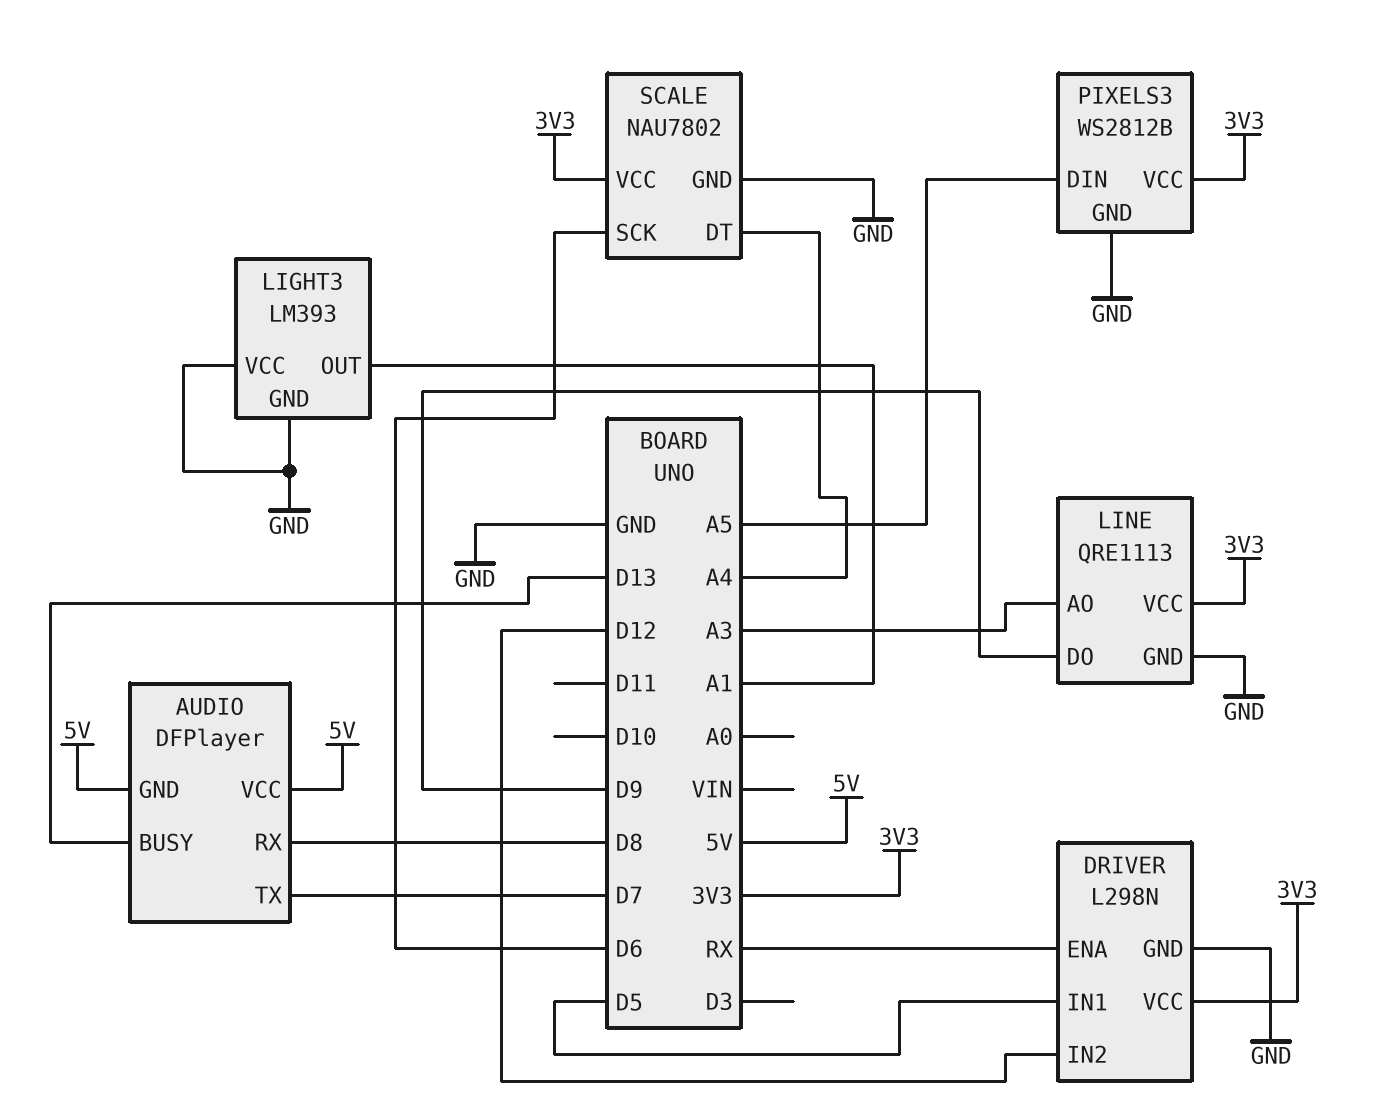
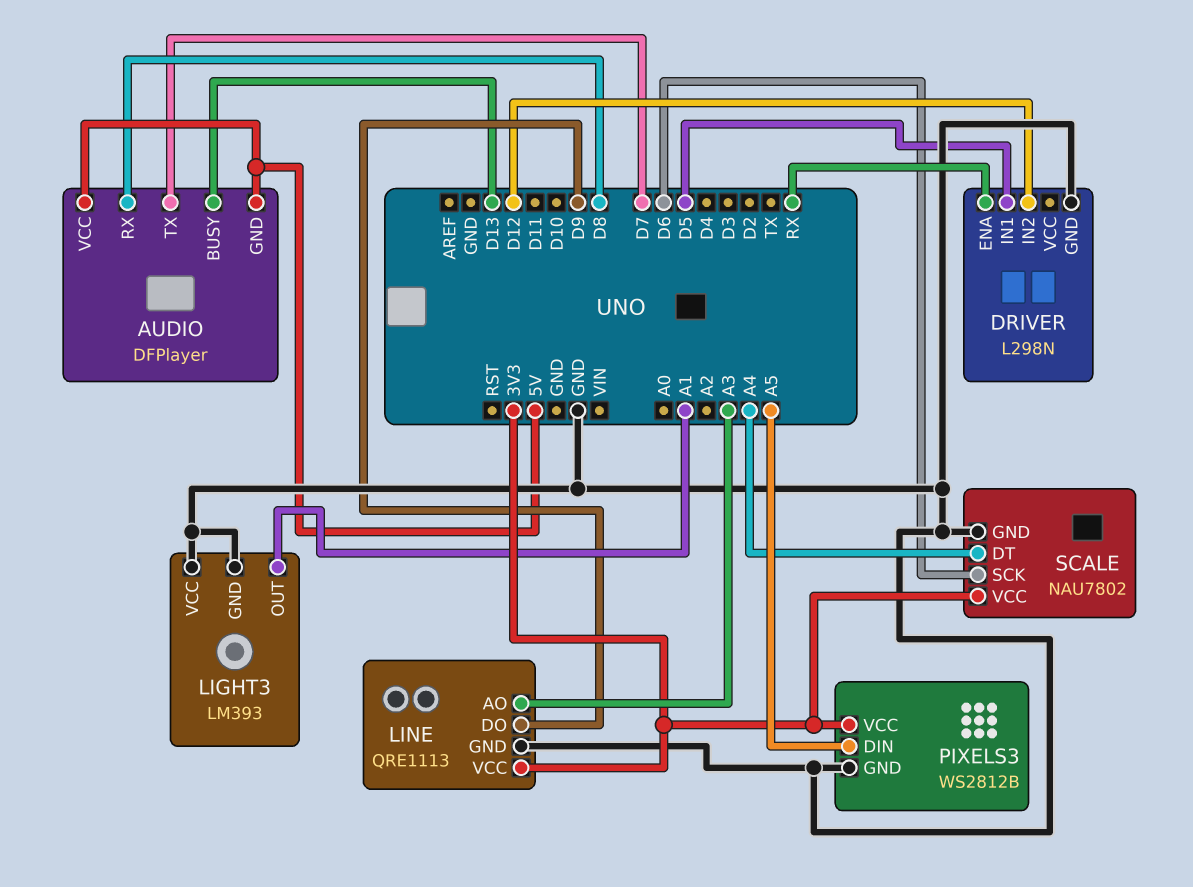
DRIVER pin VCC: 3V3 -> none

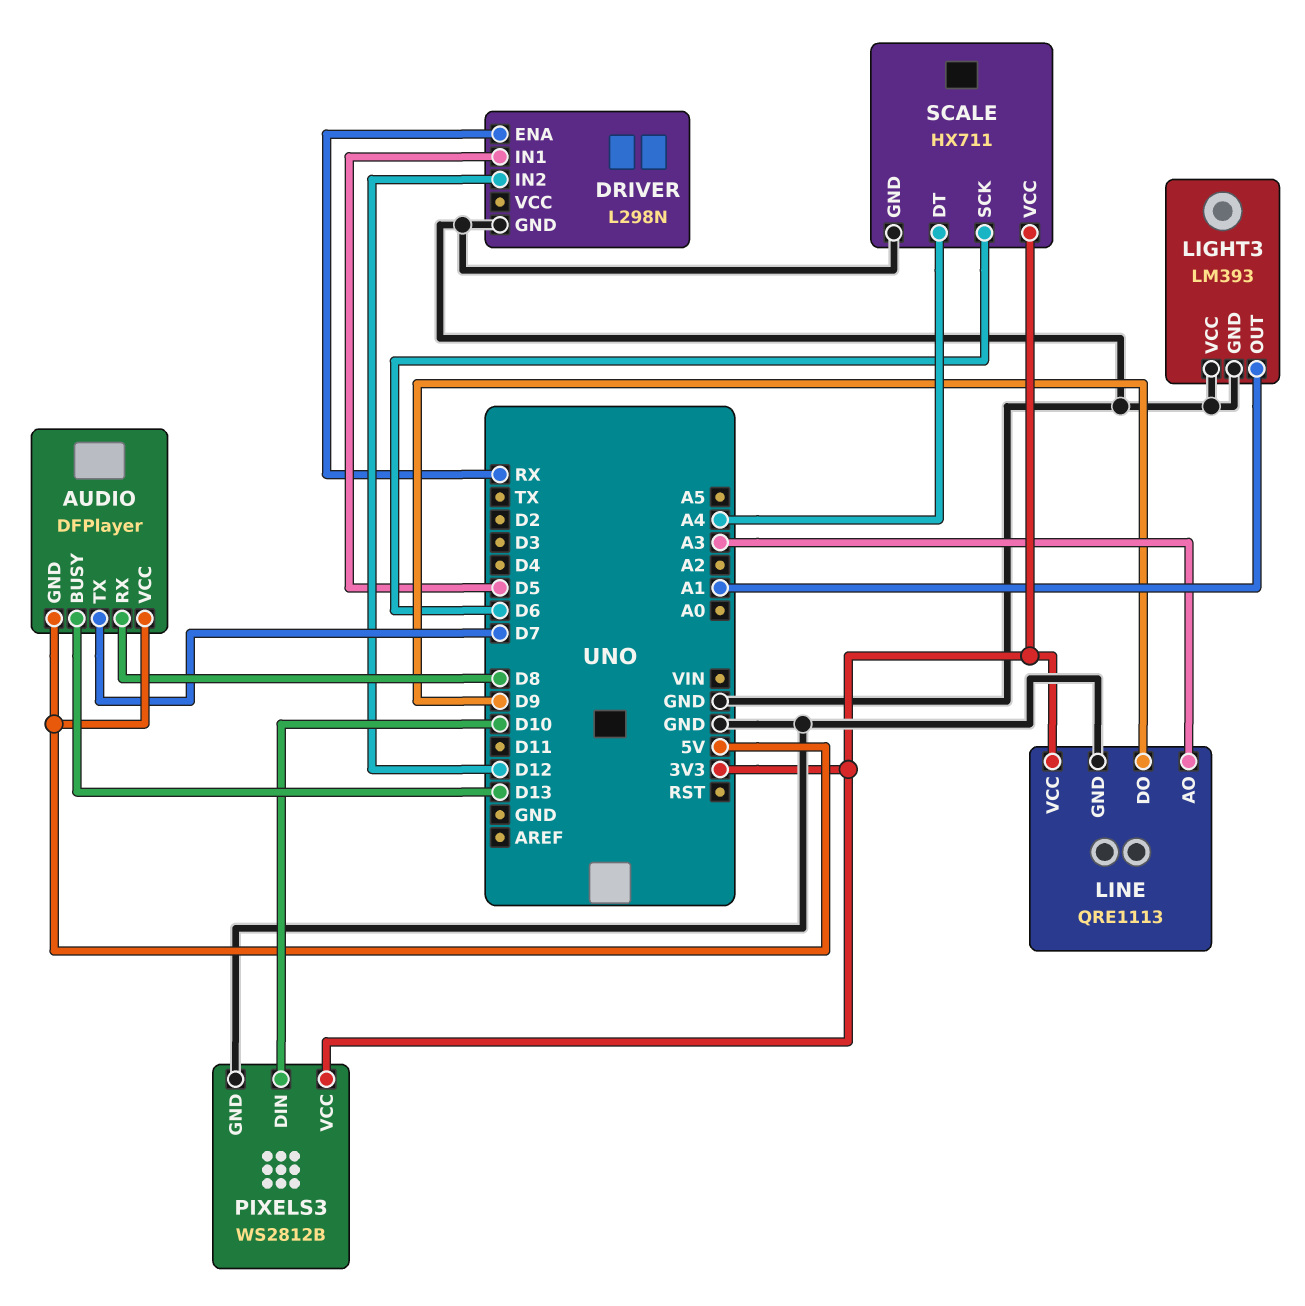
PIXELS3 pin DIN: A5 -> D10
SCALE: NAU7802 -> HX711

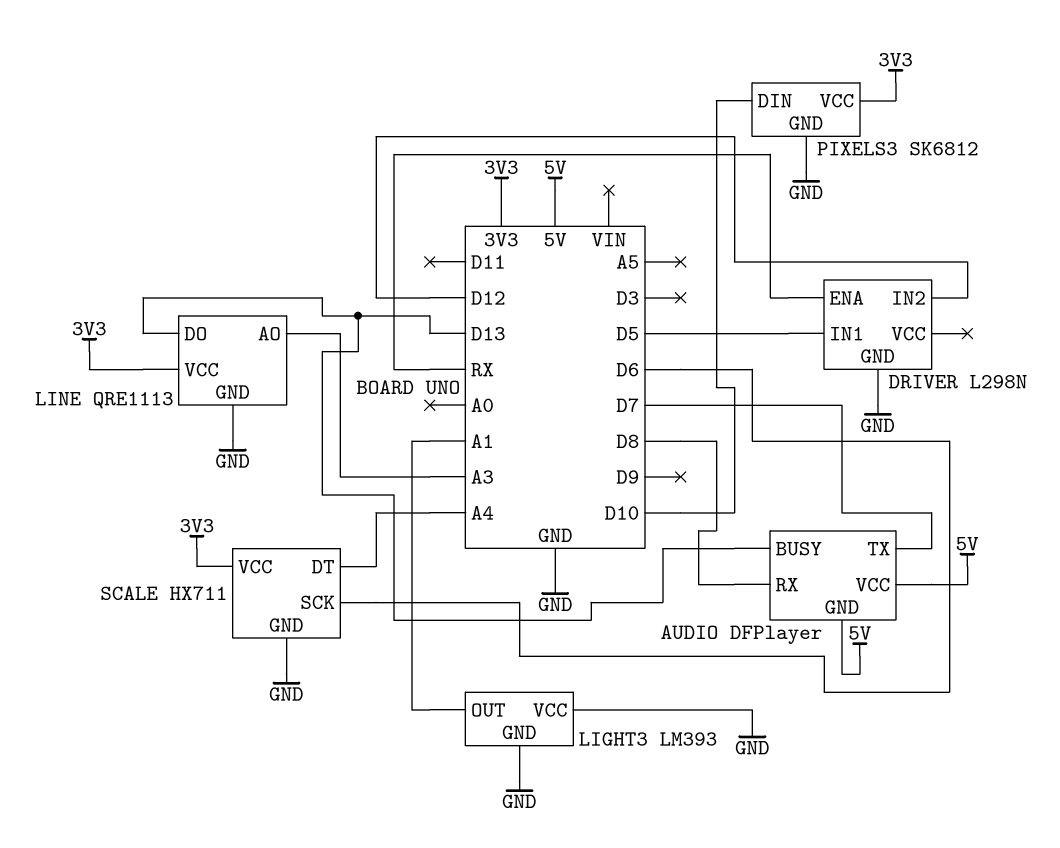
LINE pin DO: D9 -> D13
PIXELS3: WS2812B -> SK6812

